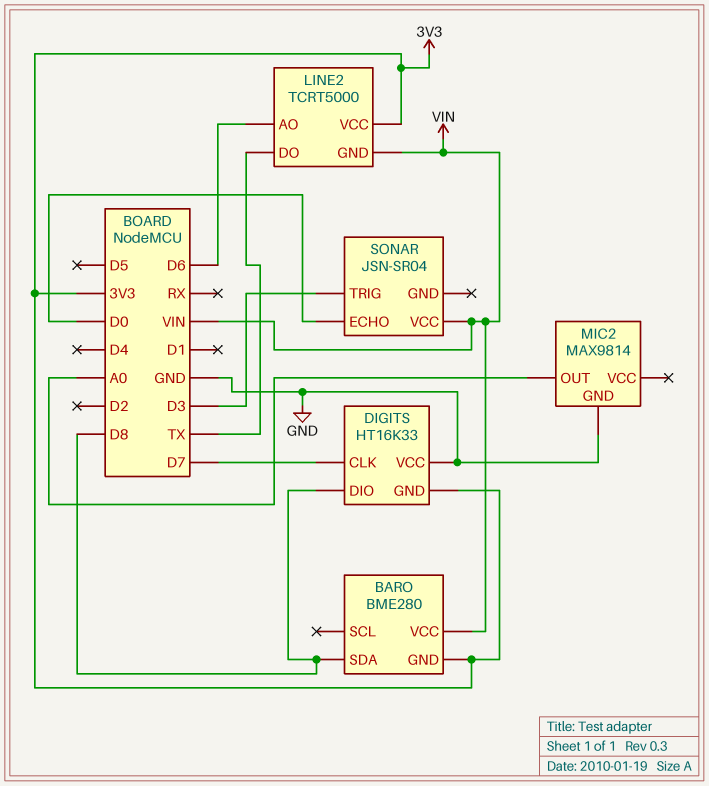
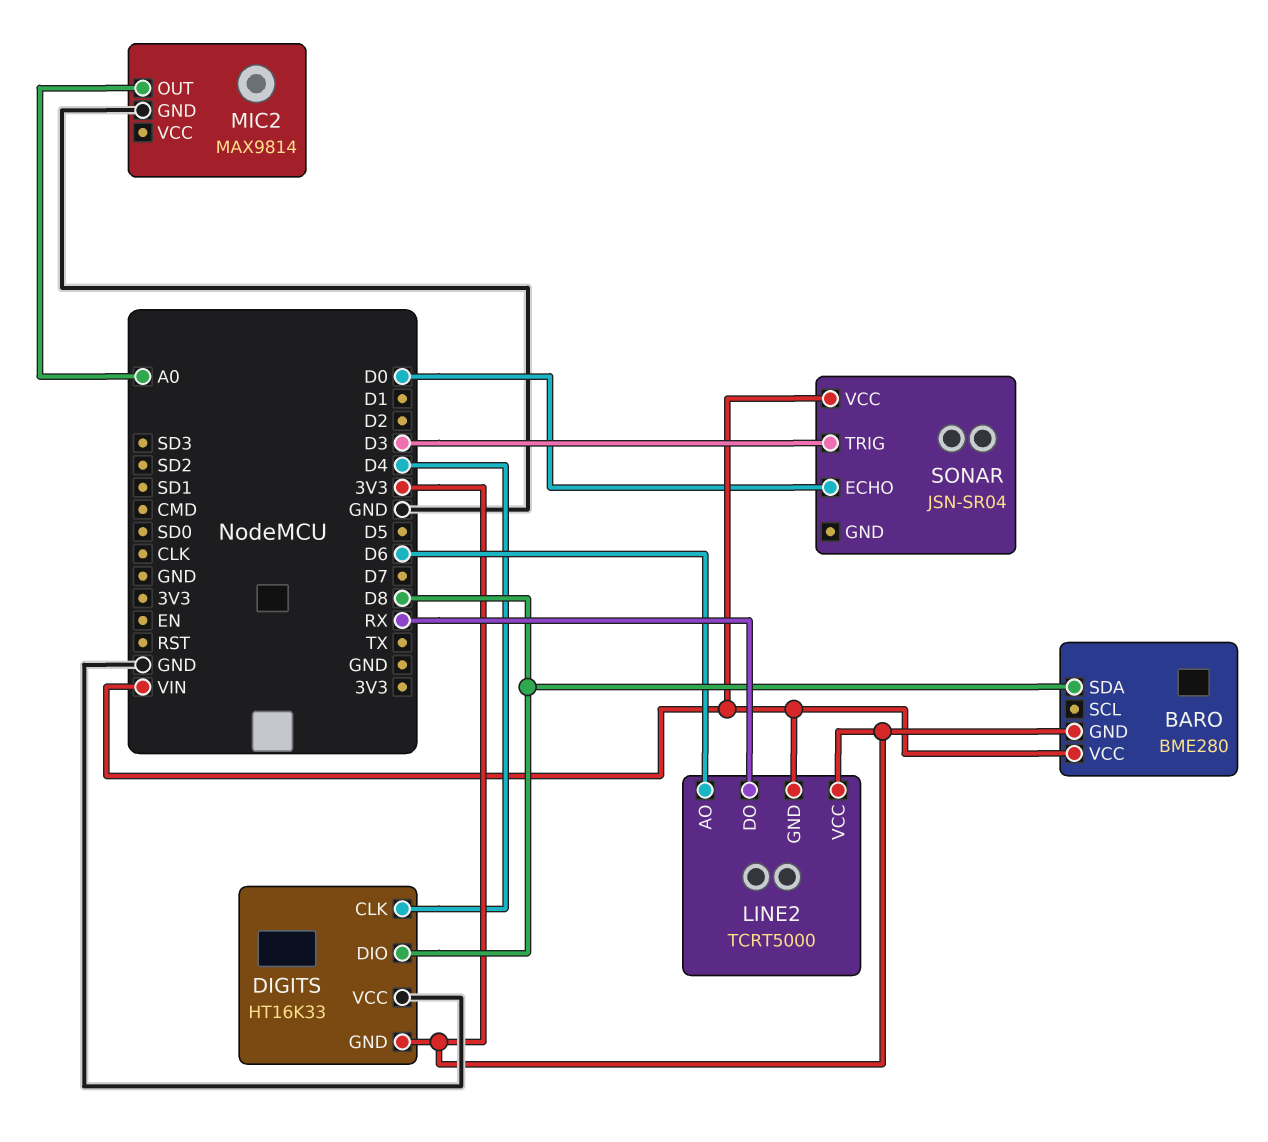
DIGITS pin CLK: D7 -> D4
LINE2 pin DO: TX -> RX

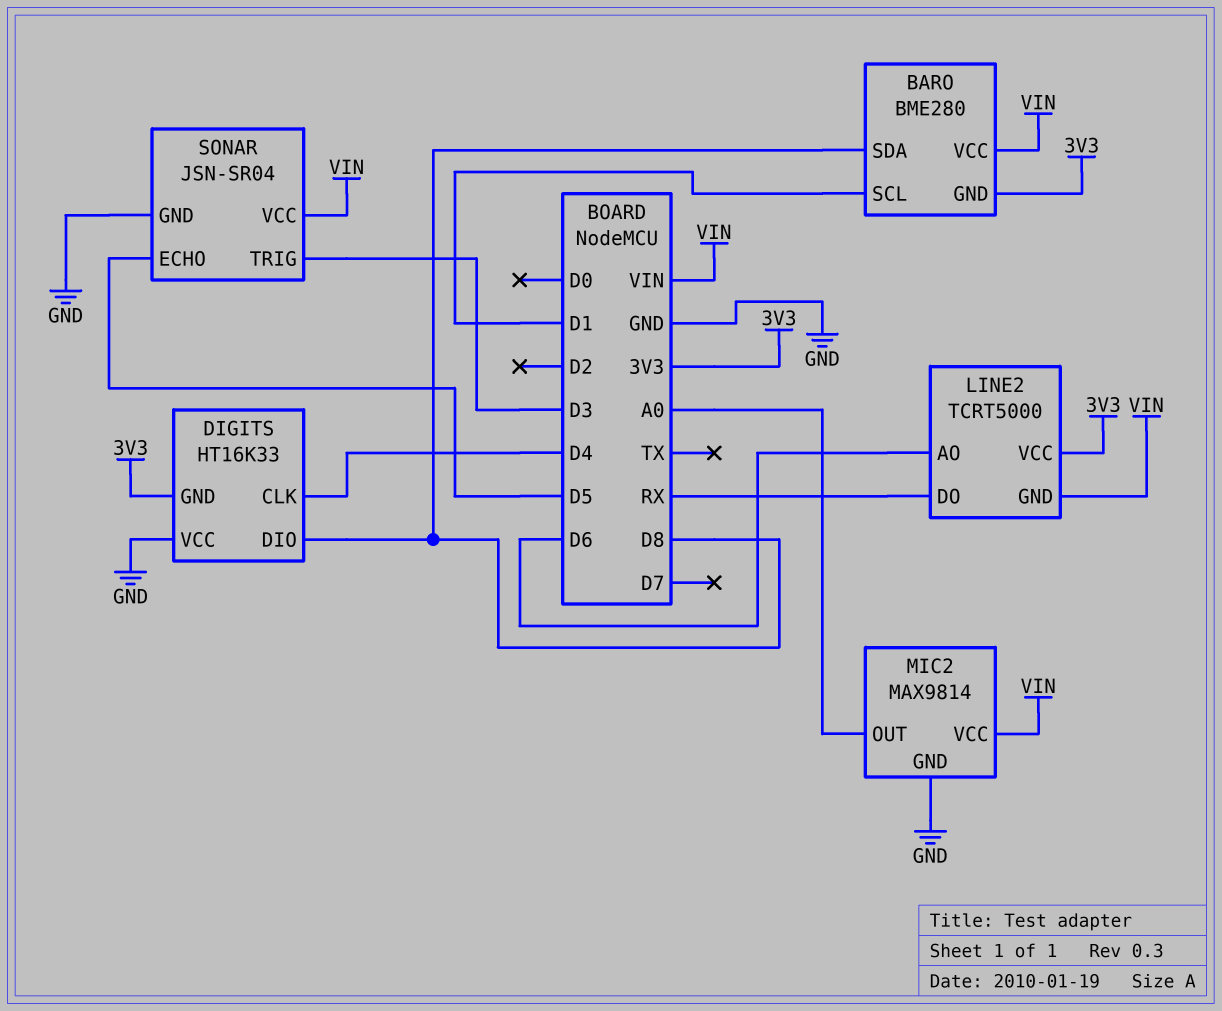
BARO pin SCL: none -> D1
MIC2 pin VCC: none -> VIN
SONAR pin ECHO: D0 -> D5
SONAR pin GND: none -> GND

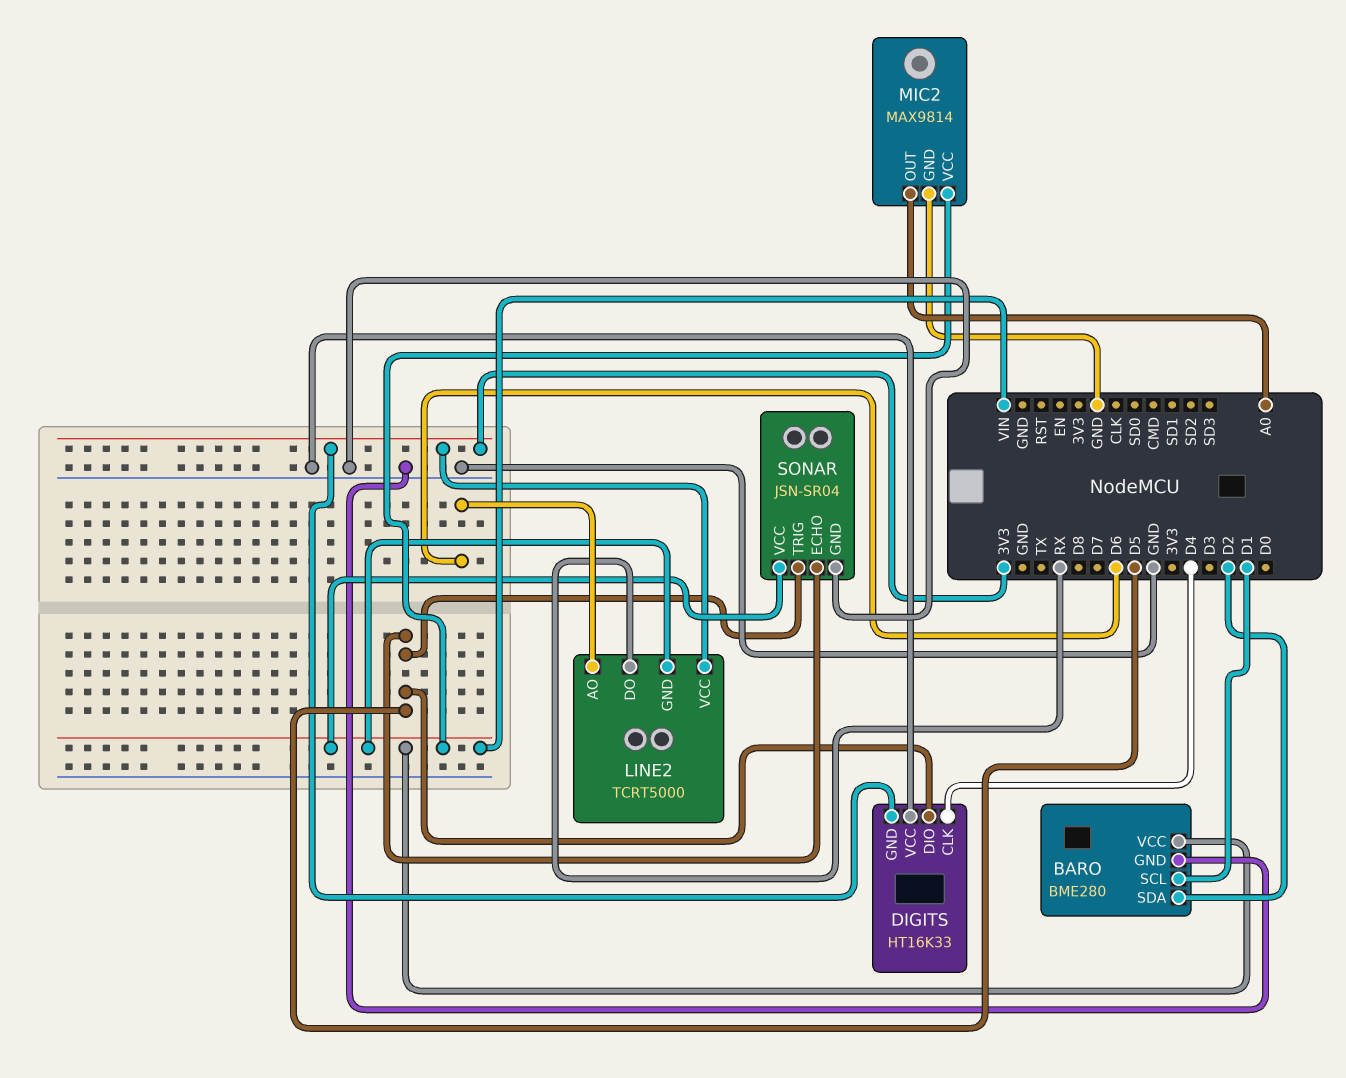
BARO pin GND: 3V3 -> GND
BARO pin SDA: D8 -> D2
DIGITS pin DIO: D8 -> D5
SONAR pin TRIG: D3 -> D5

